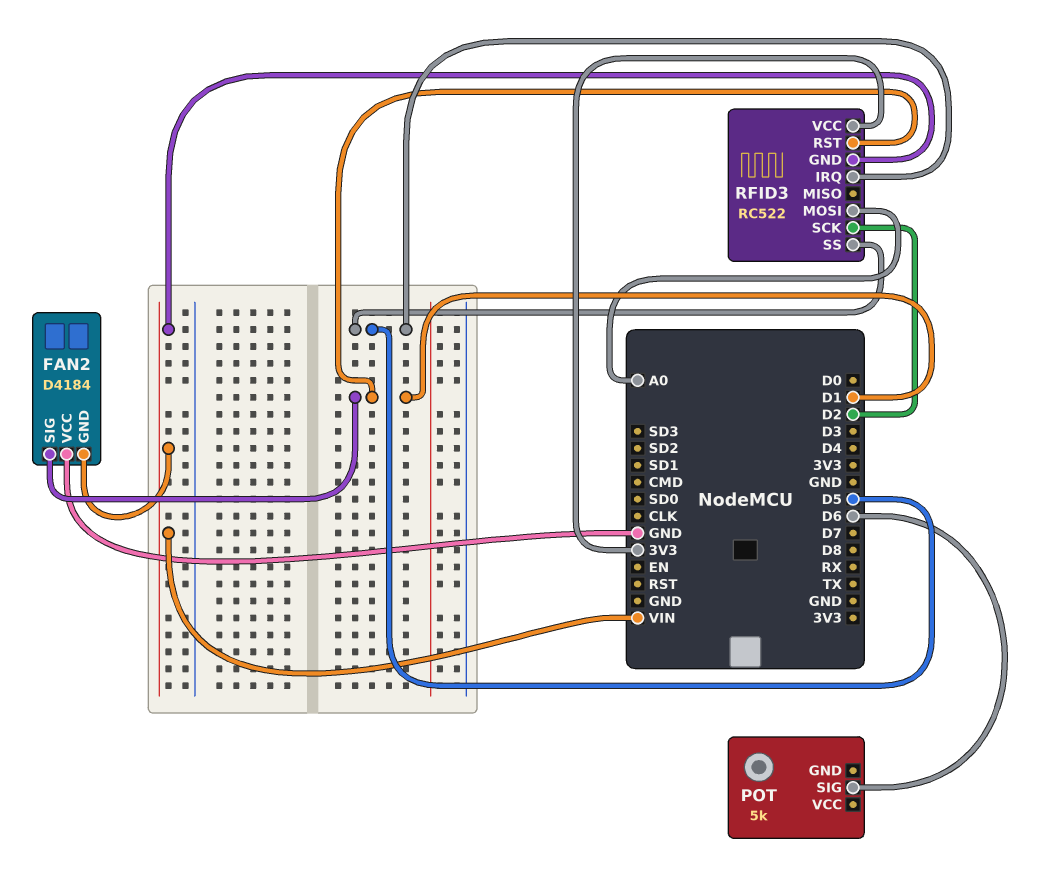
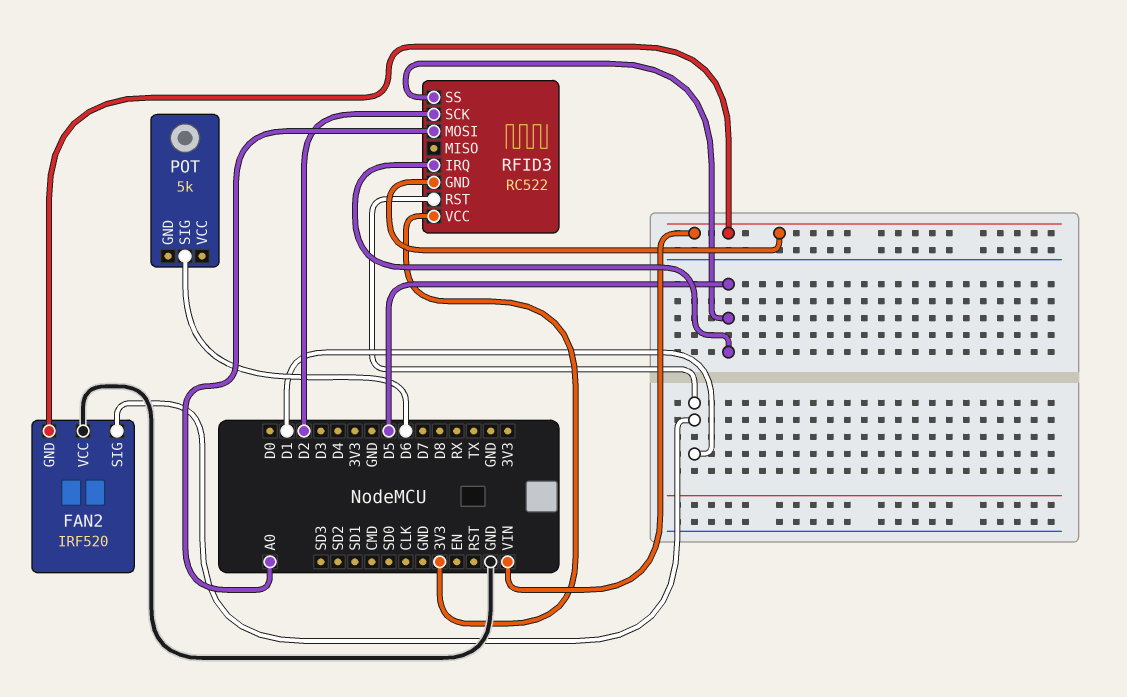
FAN2: D4184 -> IRF520

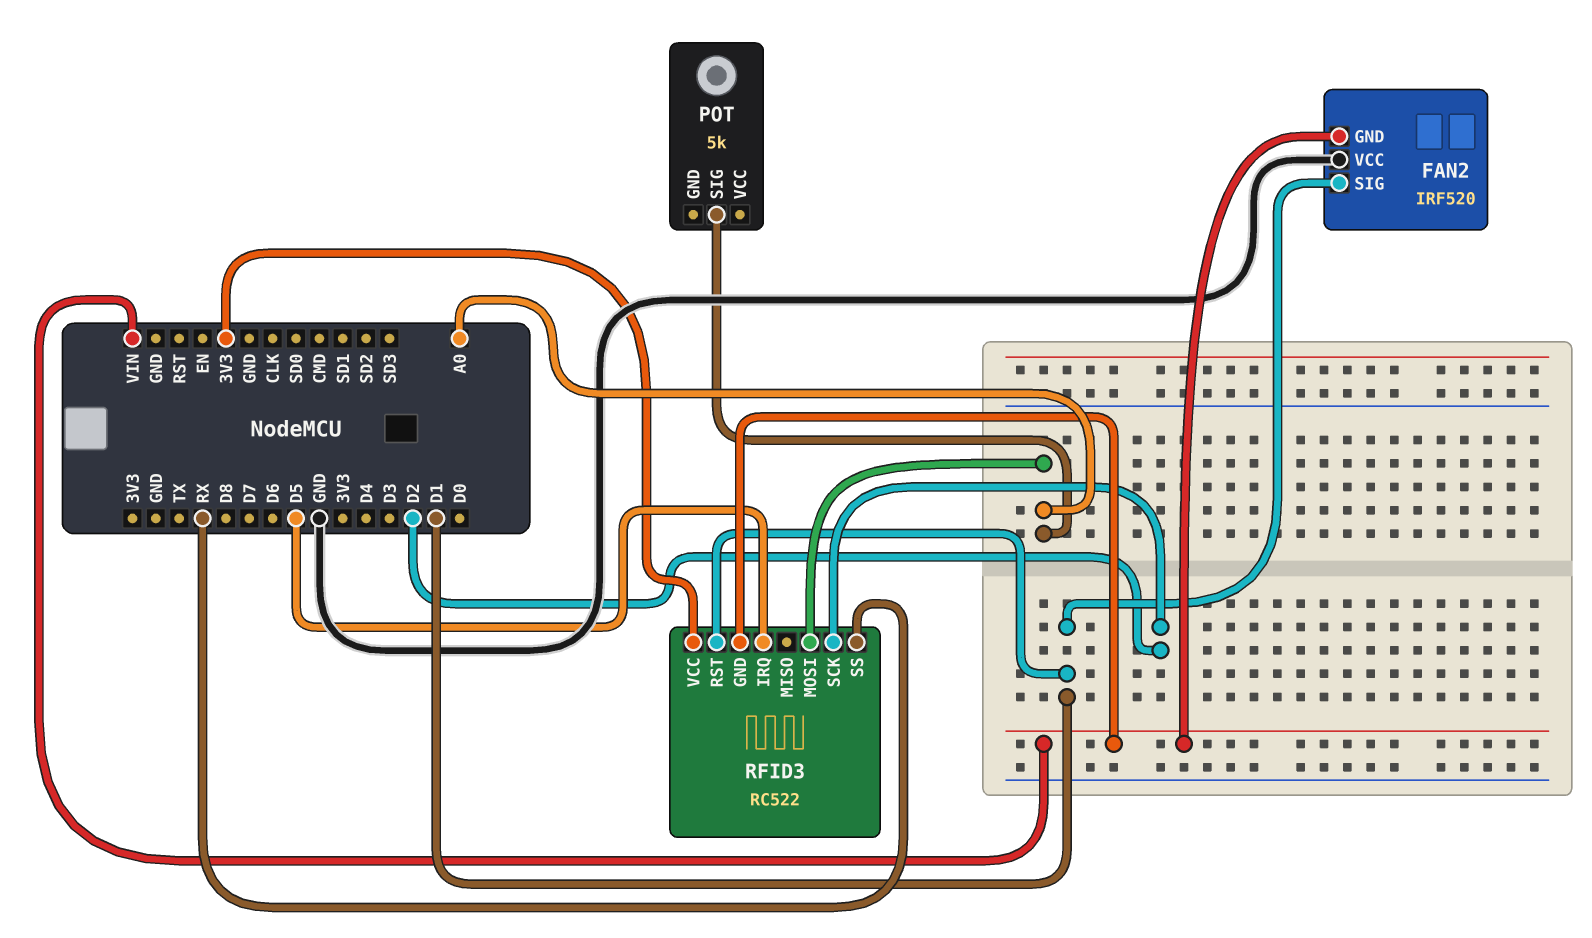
POT pin SIG: D6 -> A0
RFID3 pin SS: D5 -> RX

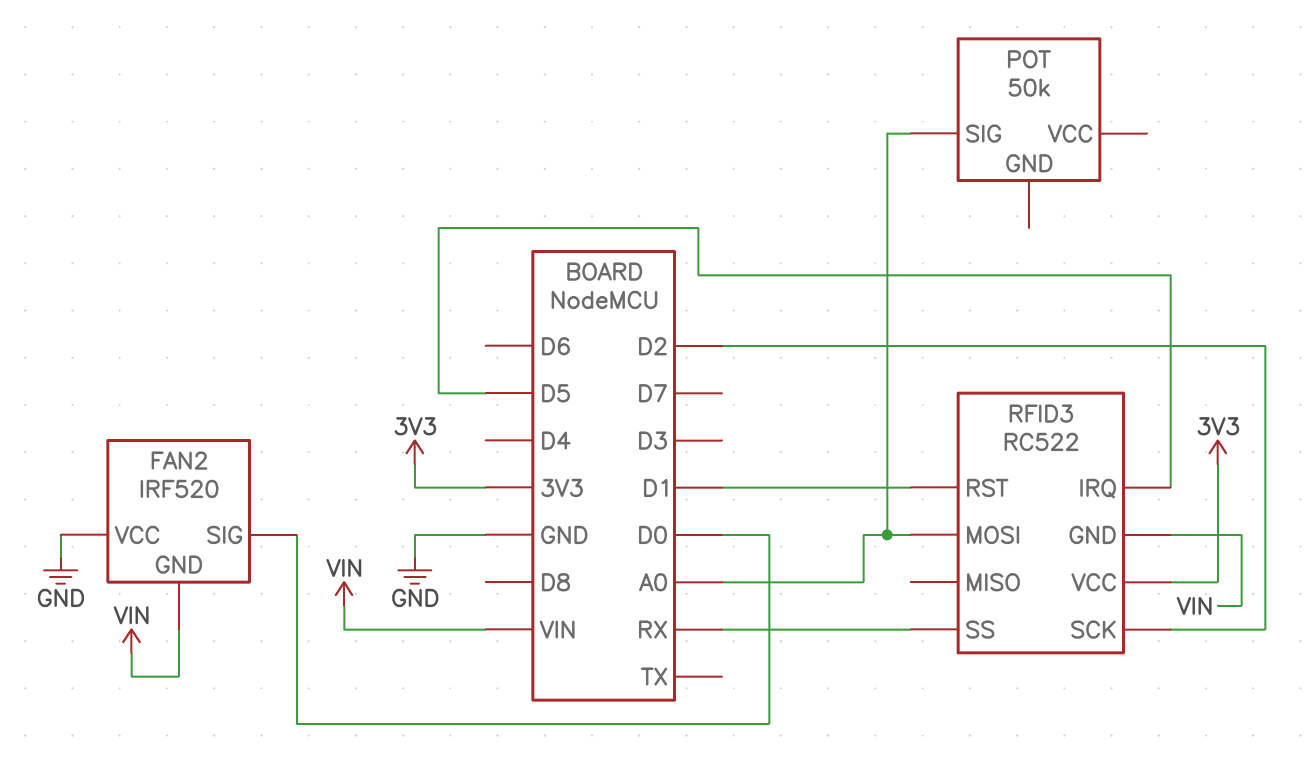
FAN2 pin SIG: D1 -> D0
POT: 5k -> 50k

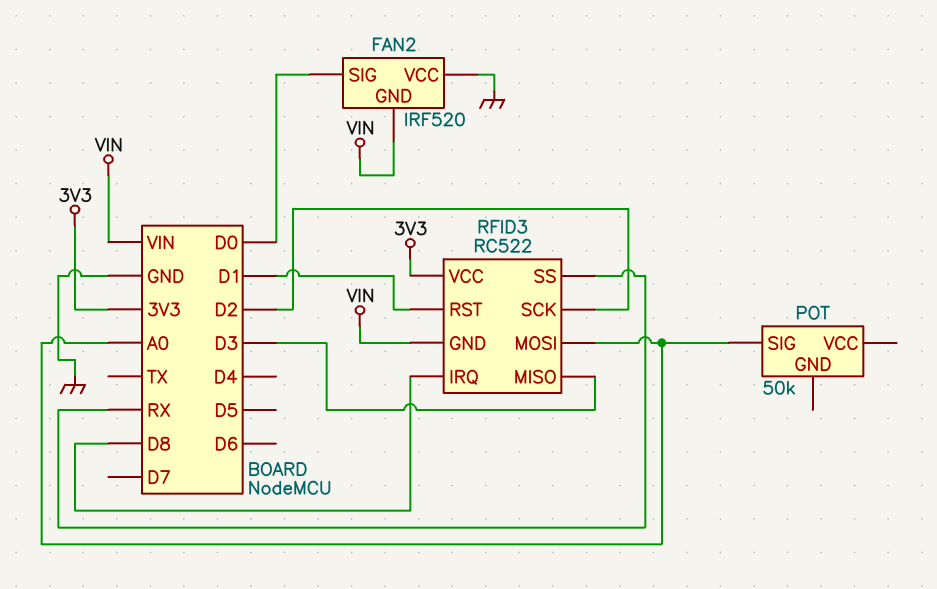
RFID3 pin IRQ: D5 -> D8
RFID3 pin MISO: none -> D3

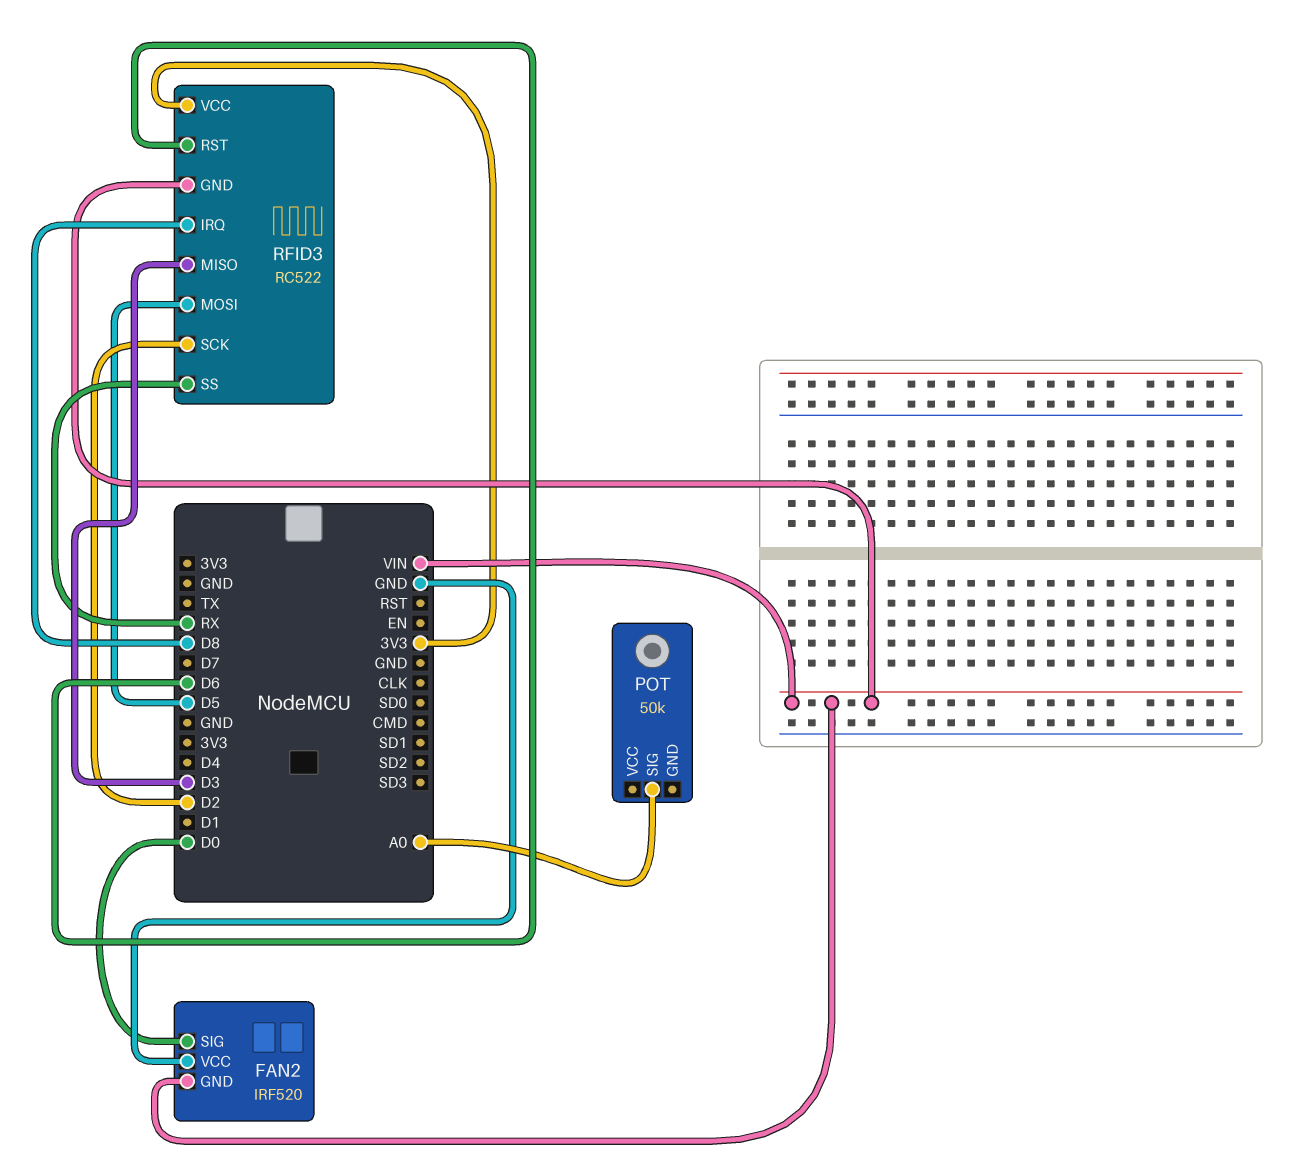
RFID3 pin MOSI: A0 -> D5
RFID3 pin RST: D1 -> D6

